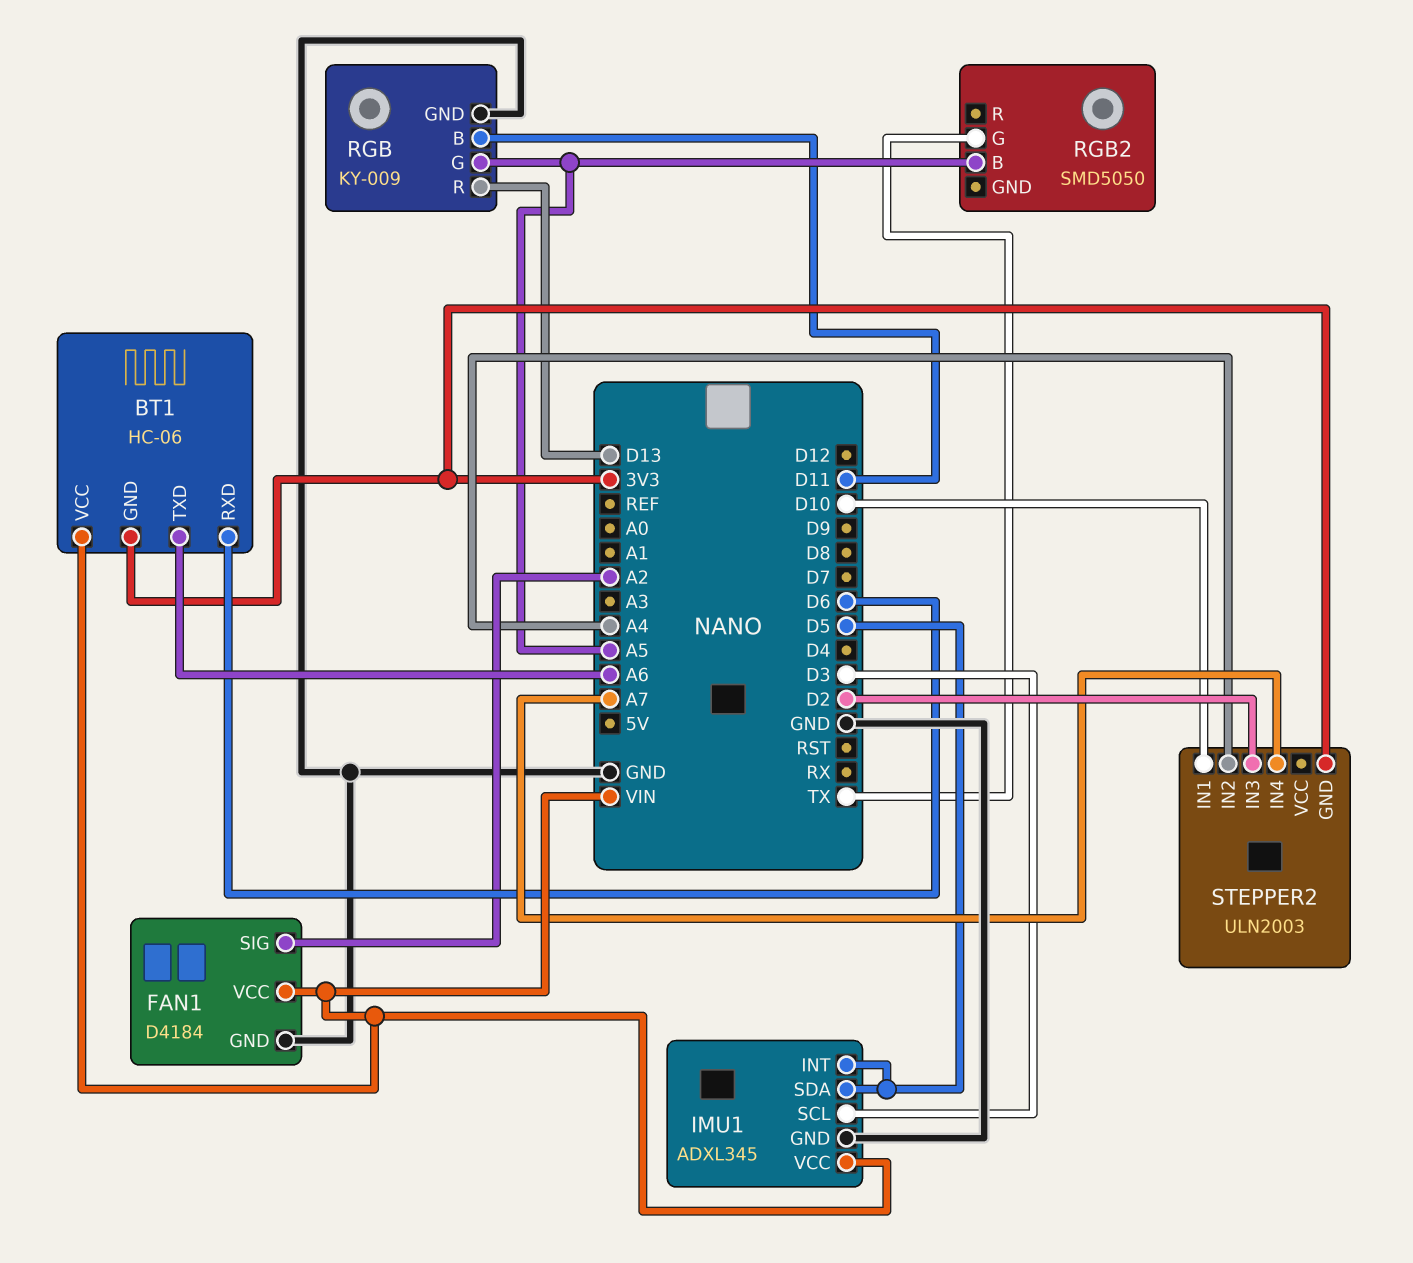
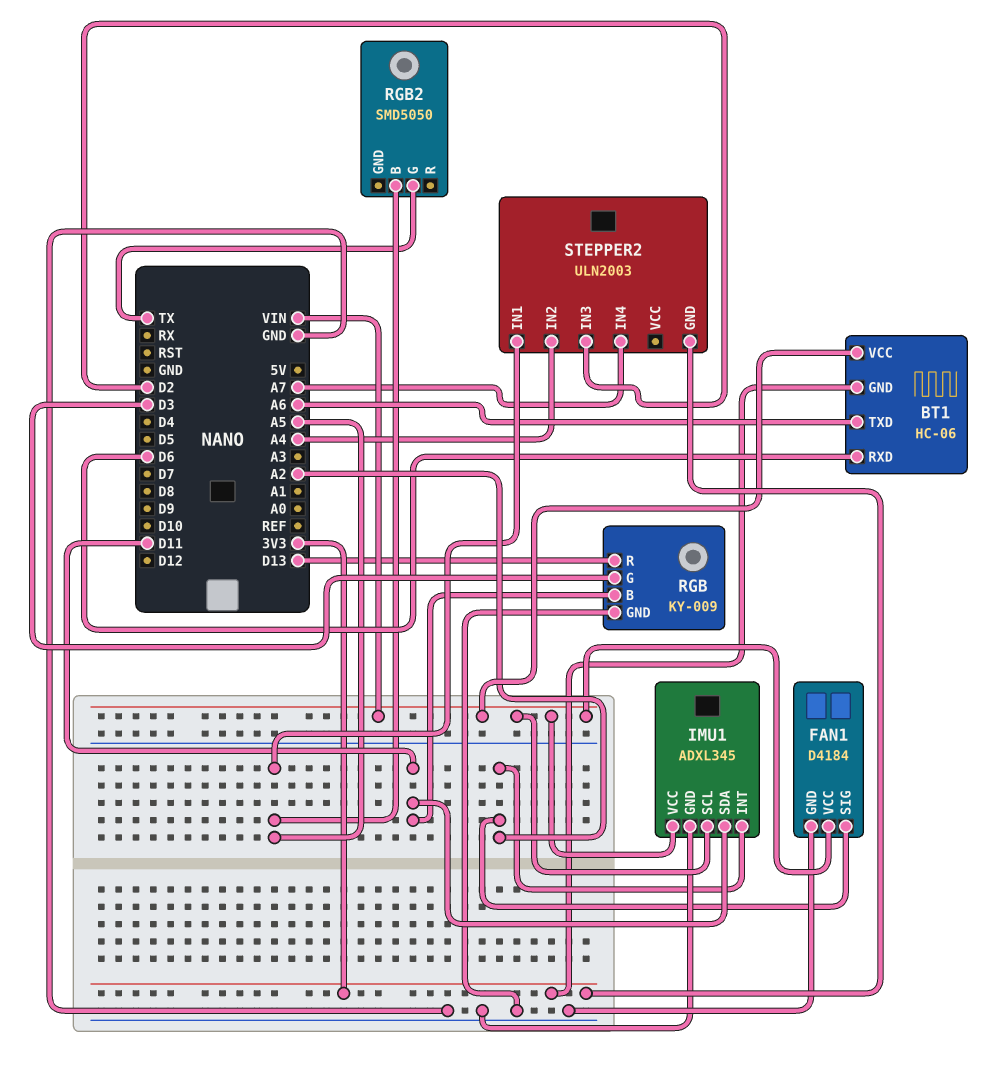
IMU1 pin INT: D5 -> A2
IMU1 pin SCL: D3 -> VIN
IMU1 pin SDA: D5 -> D11
RGB pin G: A5 -> D3
STEPPER2 pin IN1: D10 -> A5

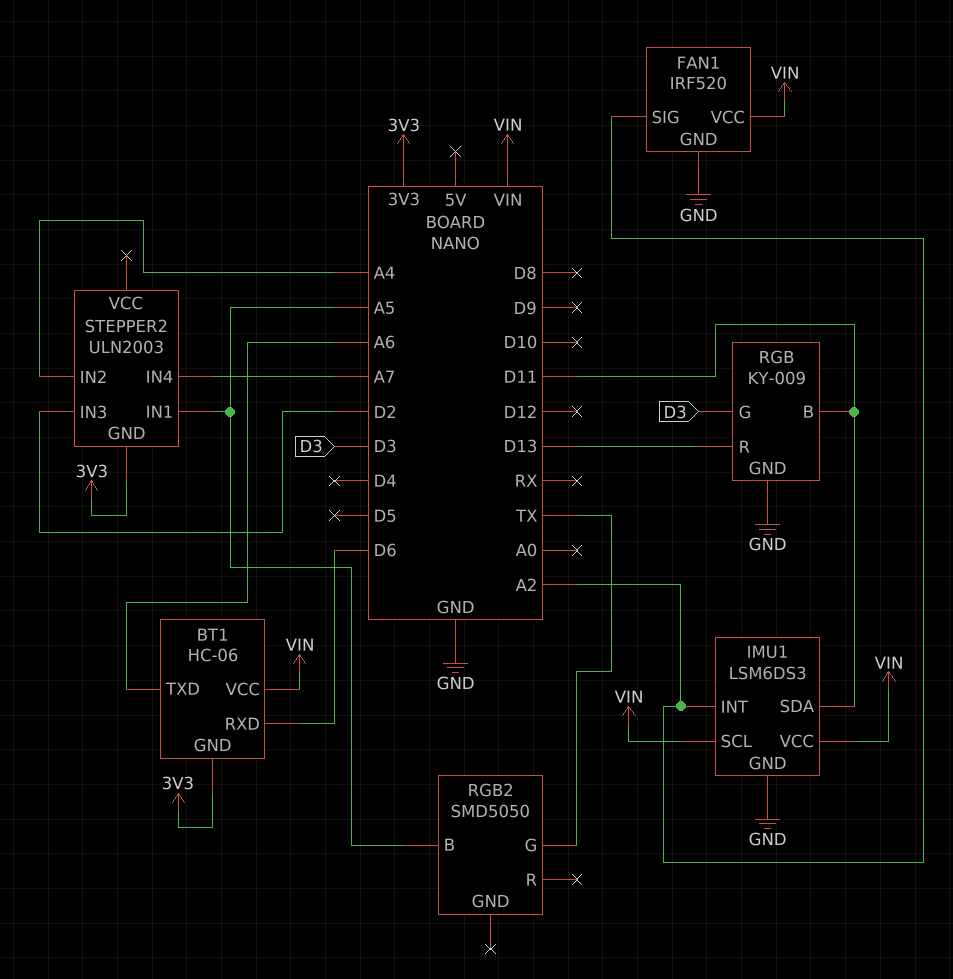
FAN1: D4184 -> IRF520
IMU1: ADXL345 -> LSM6DS3

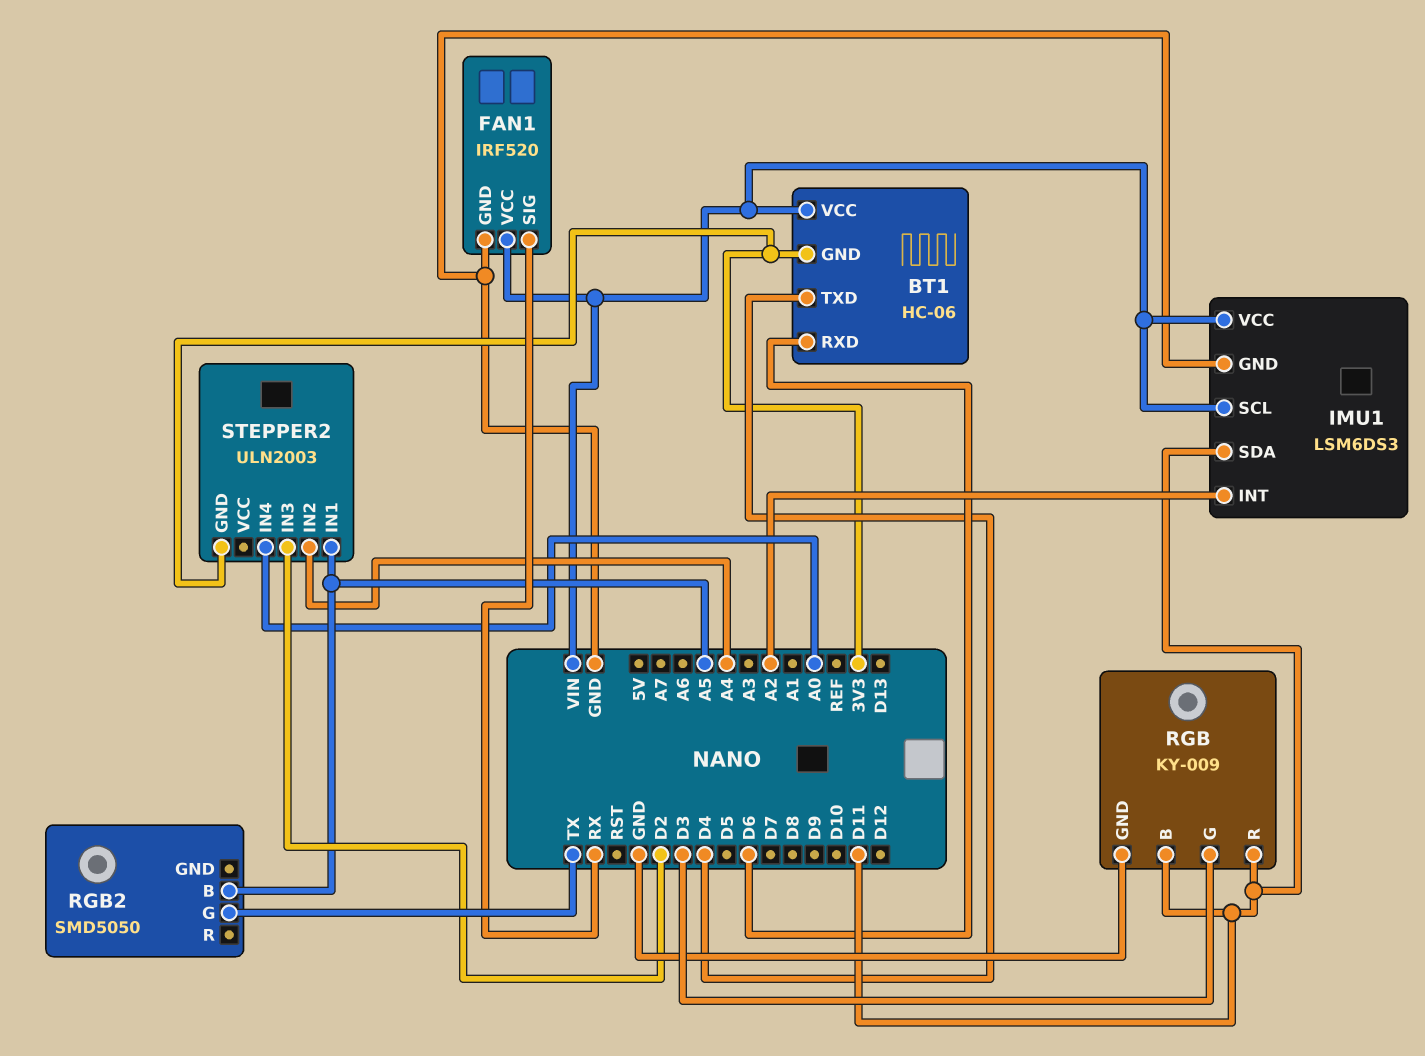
BT1 pin TXD: A6 -> D4
FAN1 pin SIG: A2 -> RX
RGB pin R: D13 -> D11
STEPPER2 pin IN4: A7 -> A0

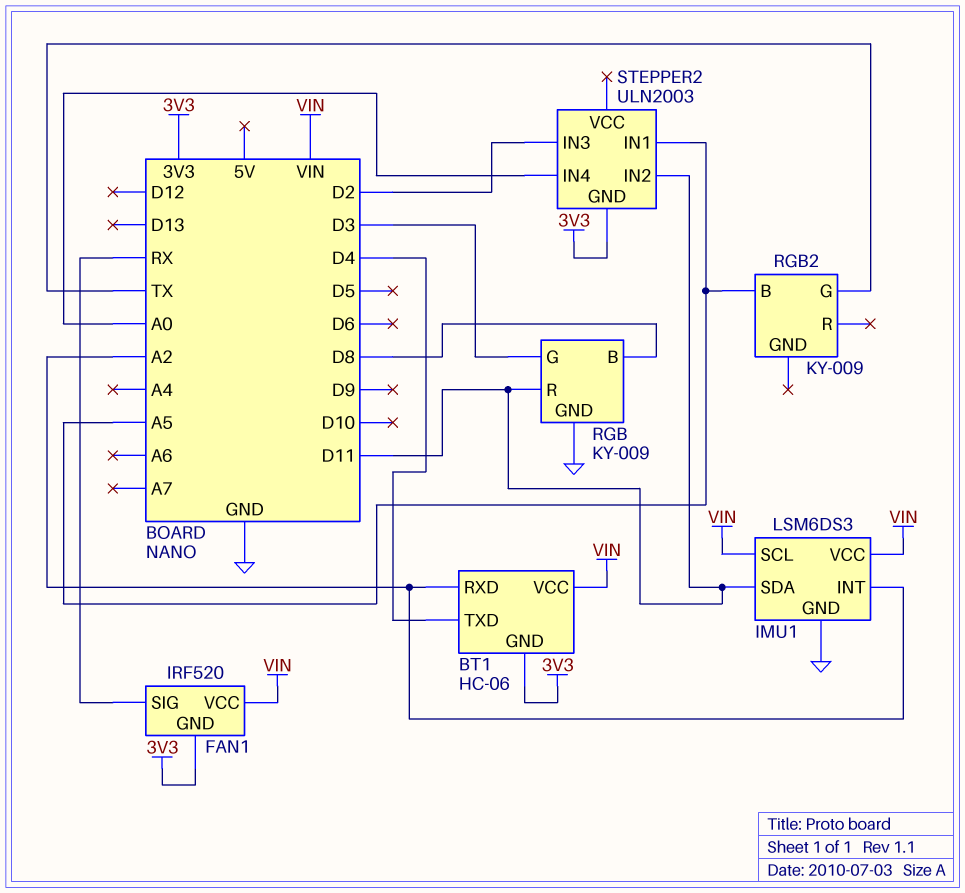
BT1 pin RXD: D6 -> A2
FAN1 pin GND: GND -> 3V3
RGB pin B: D11 -> D8
RGB2: SMD5050 -> KY-009
STEPPER2 pin IN2: A4 -> D11

